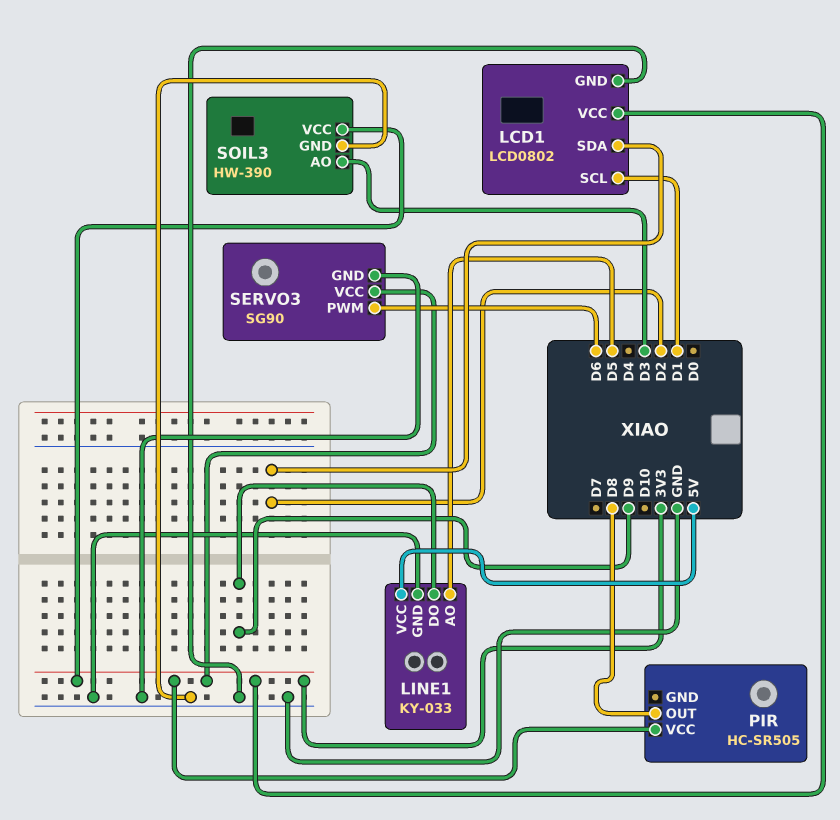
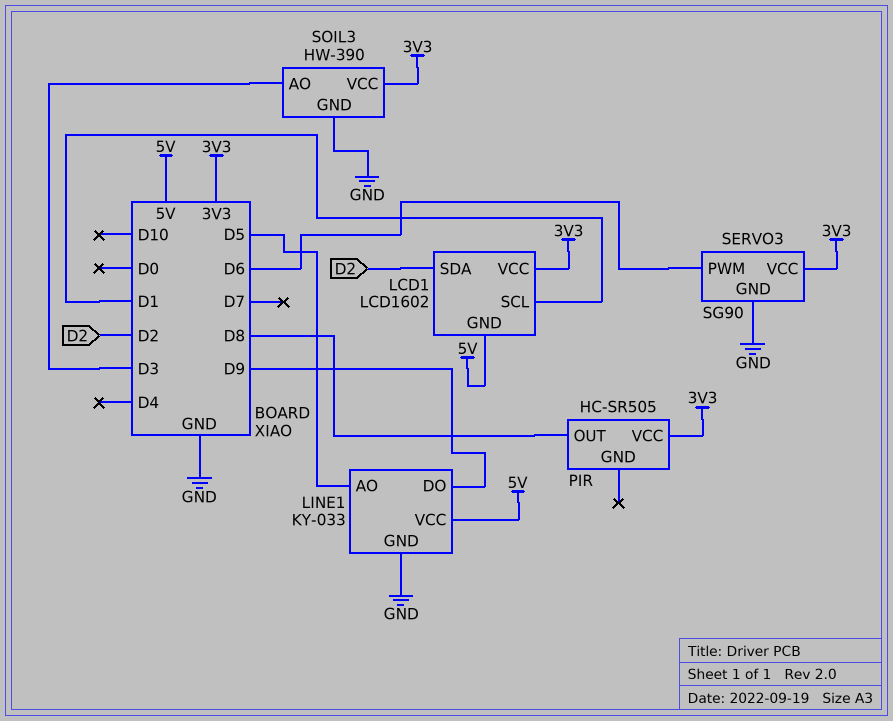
LCD1: LCD0802 -> LCD1602
LCD1 pin GND: GND -> 5V

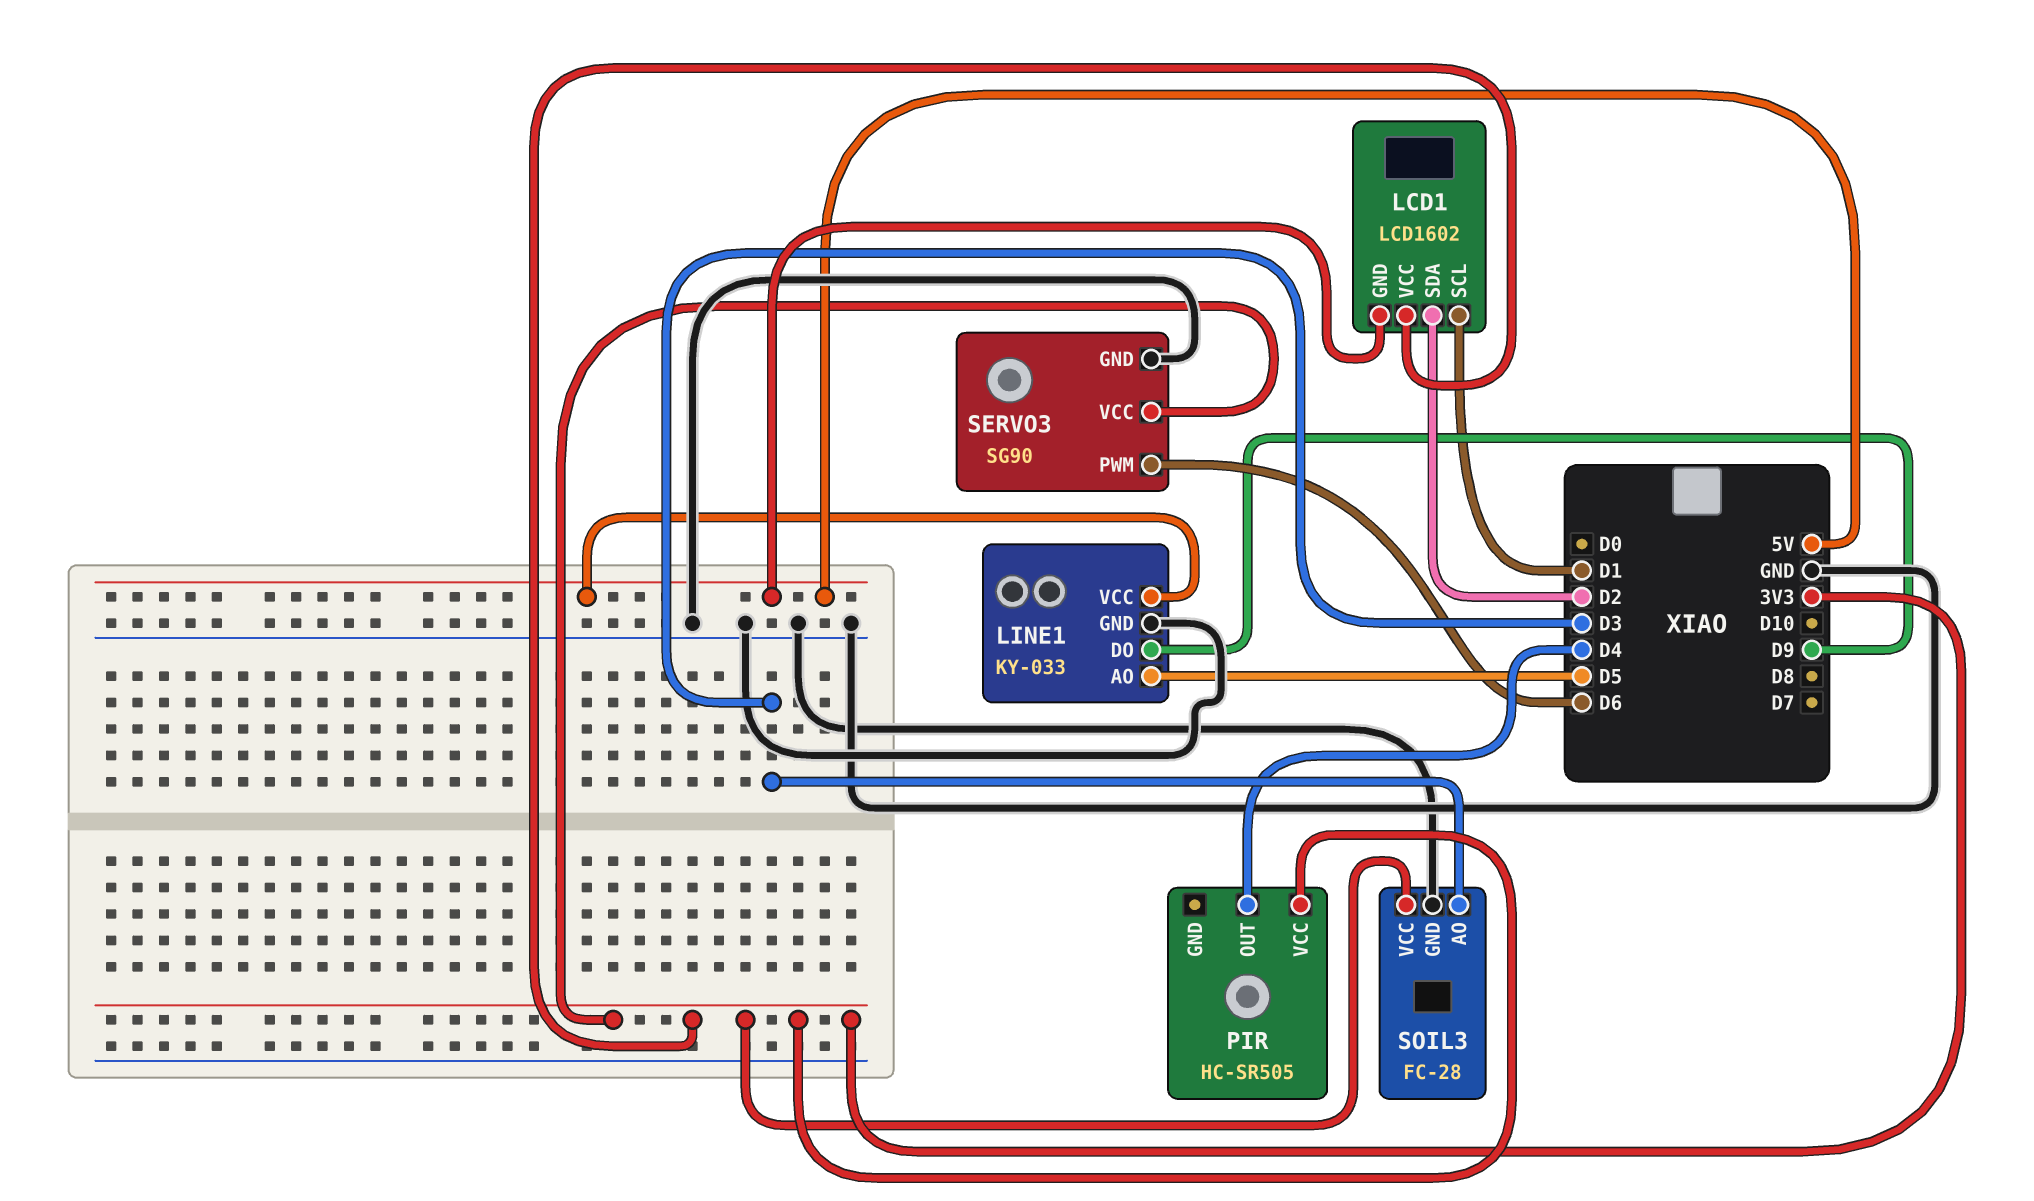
PIR pin OUT: D8 -> D4
SOIL3: HW-390 -> FC-28

